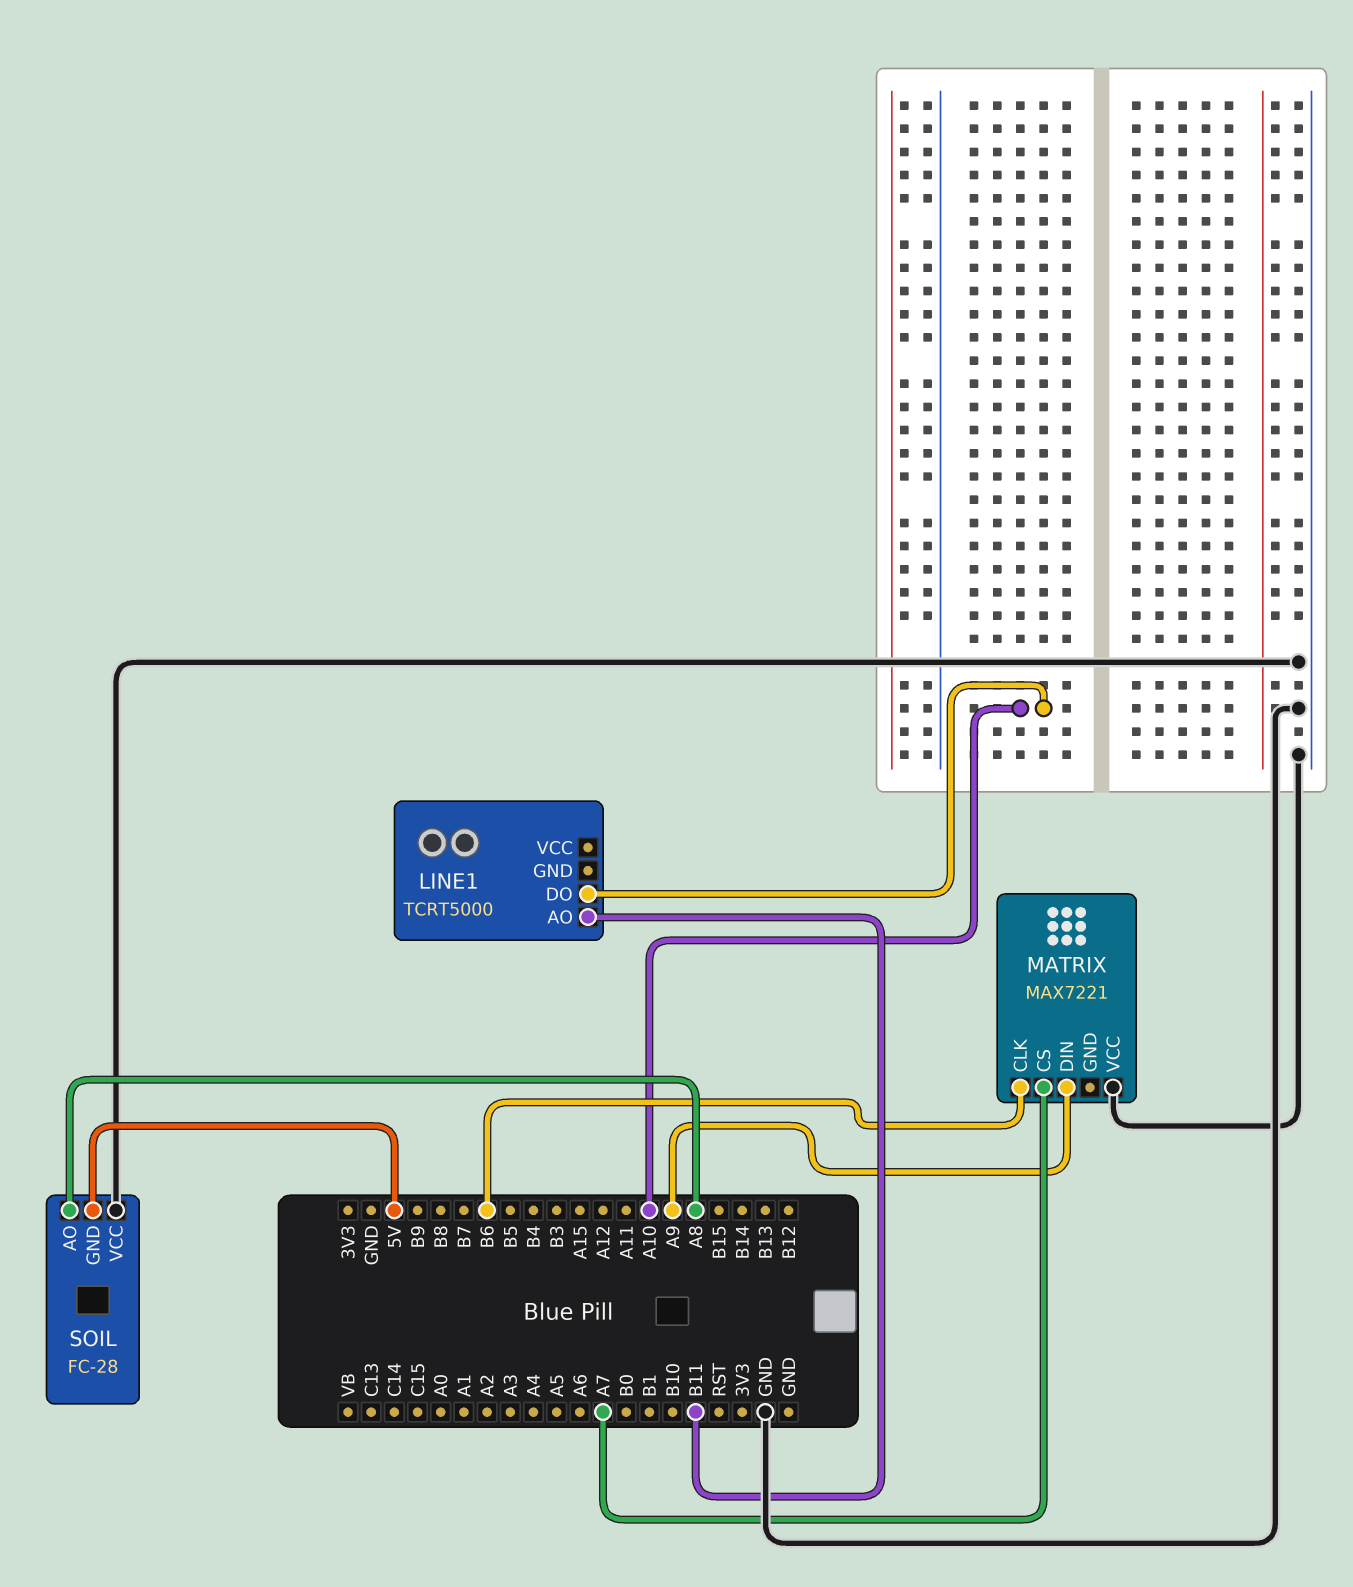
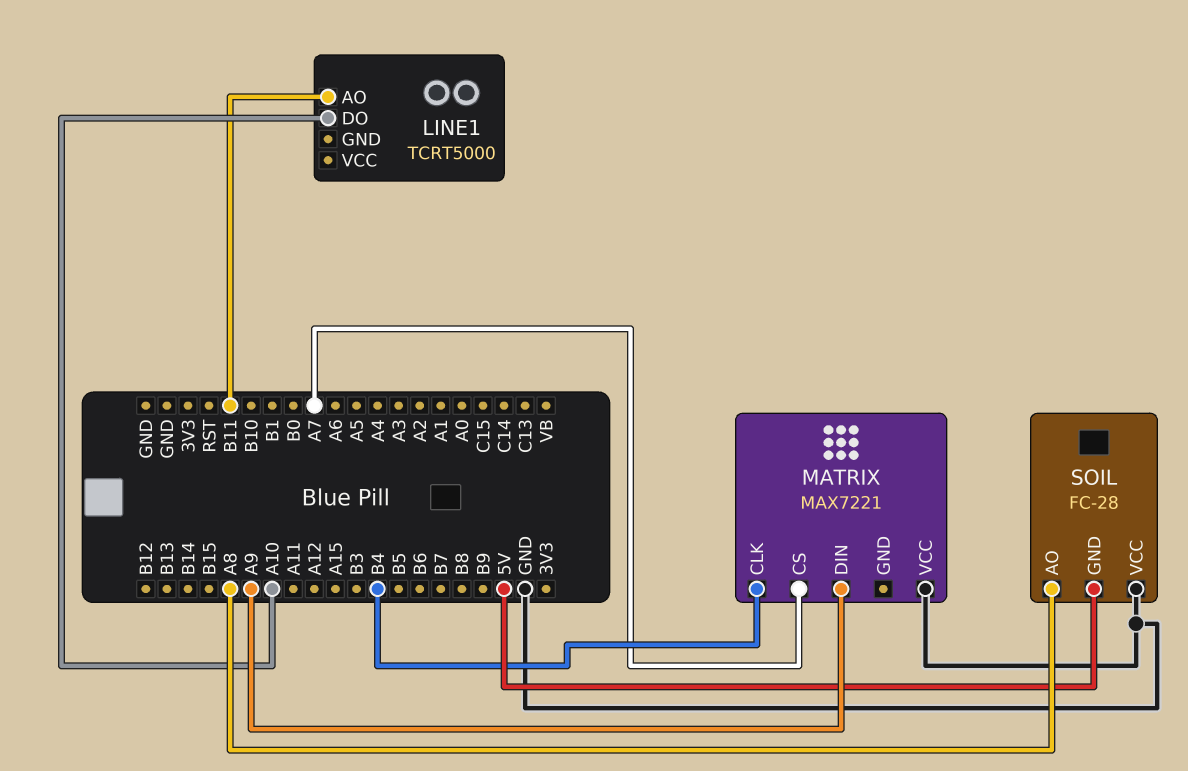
MATRIX pin CLK: B6 -> B4

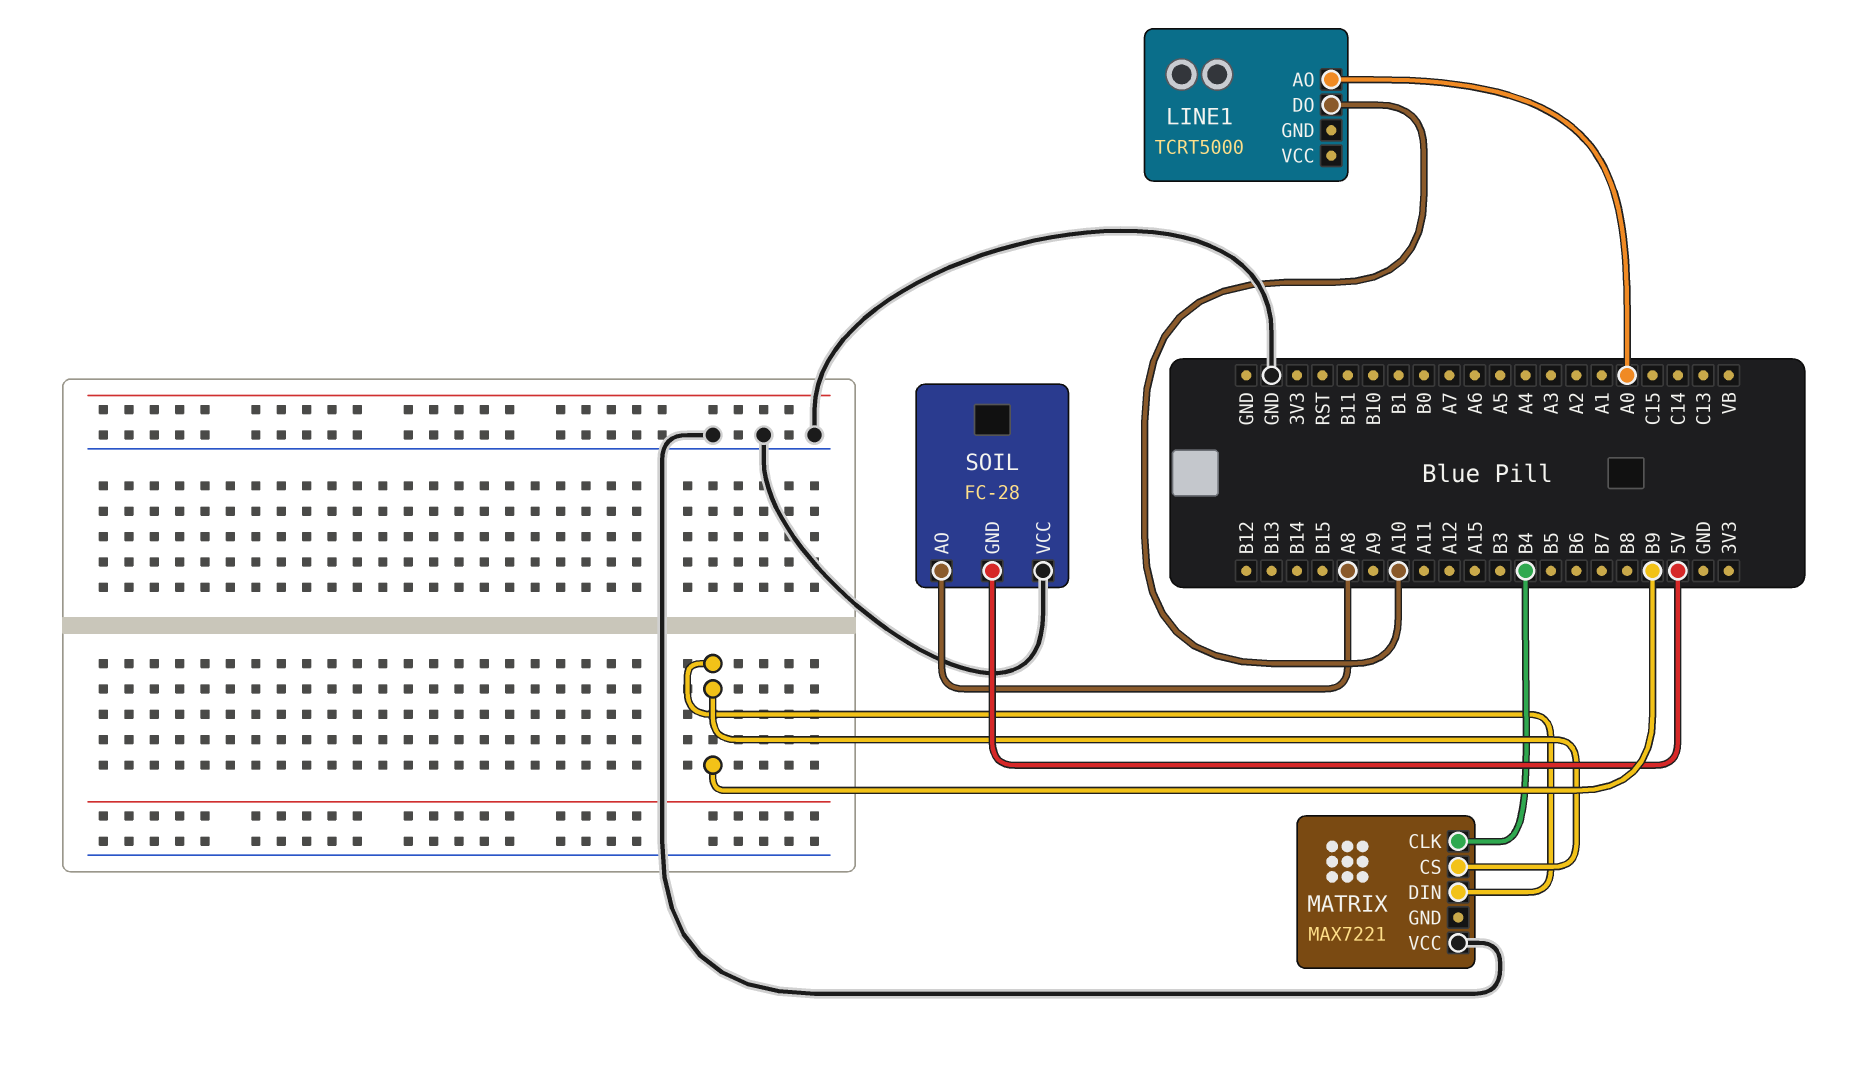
LINE1 pin AO: B11 -> A0
MATRIX pin CS: A7 -> B9
MATRIX pin DIN: A9 -> B9

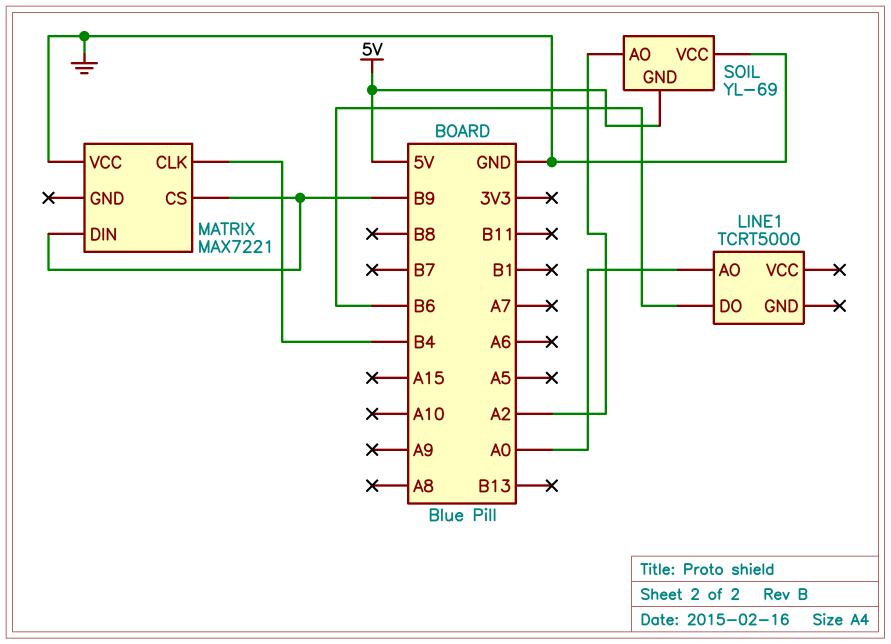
LINE1 pin DO: A10 -> B6
SOIL: FC-28 -> YL-69
SOIL pin AO: A8 -> A2

